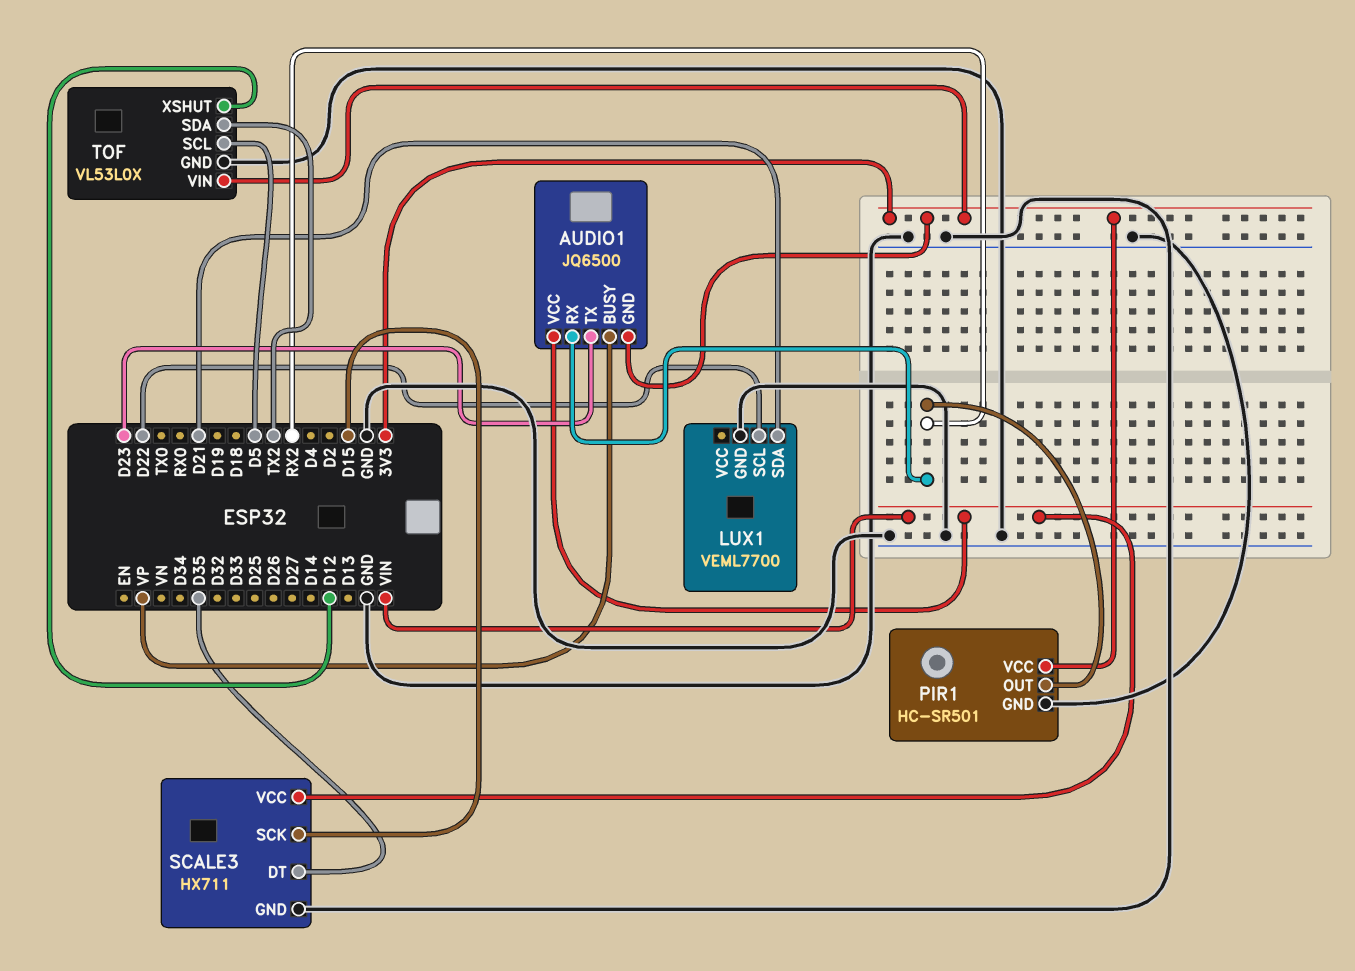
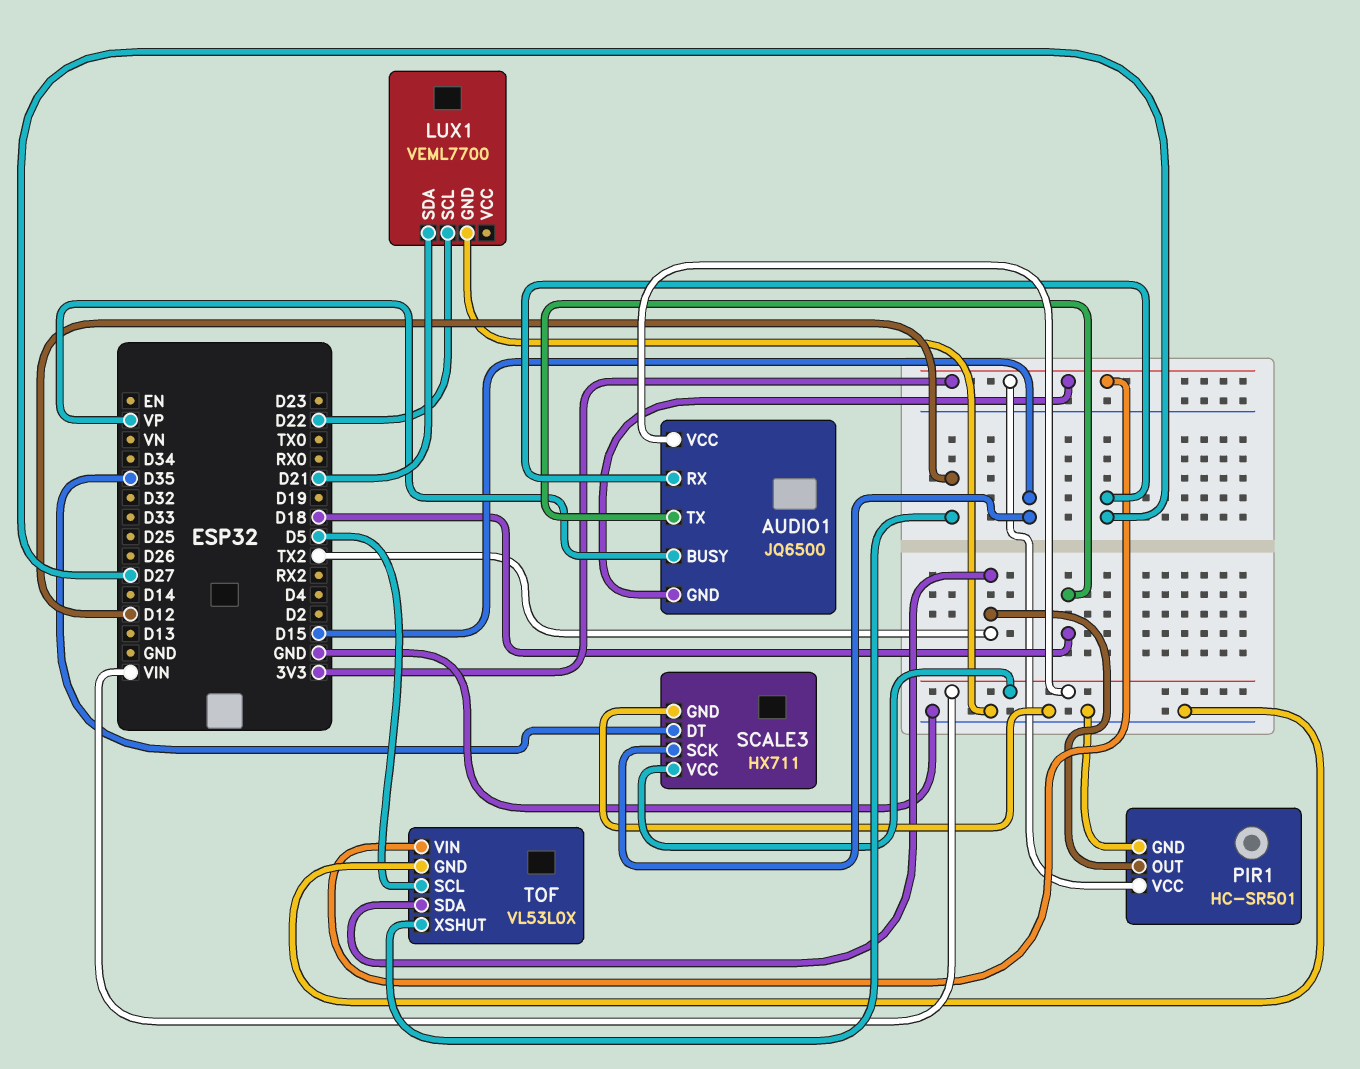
AUDIO1 pin RX: RX2 -> D27
AUDIO1 pin TX: D23 -> D18
PIR1 pin OUT: RX2 -> TX2

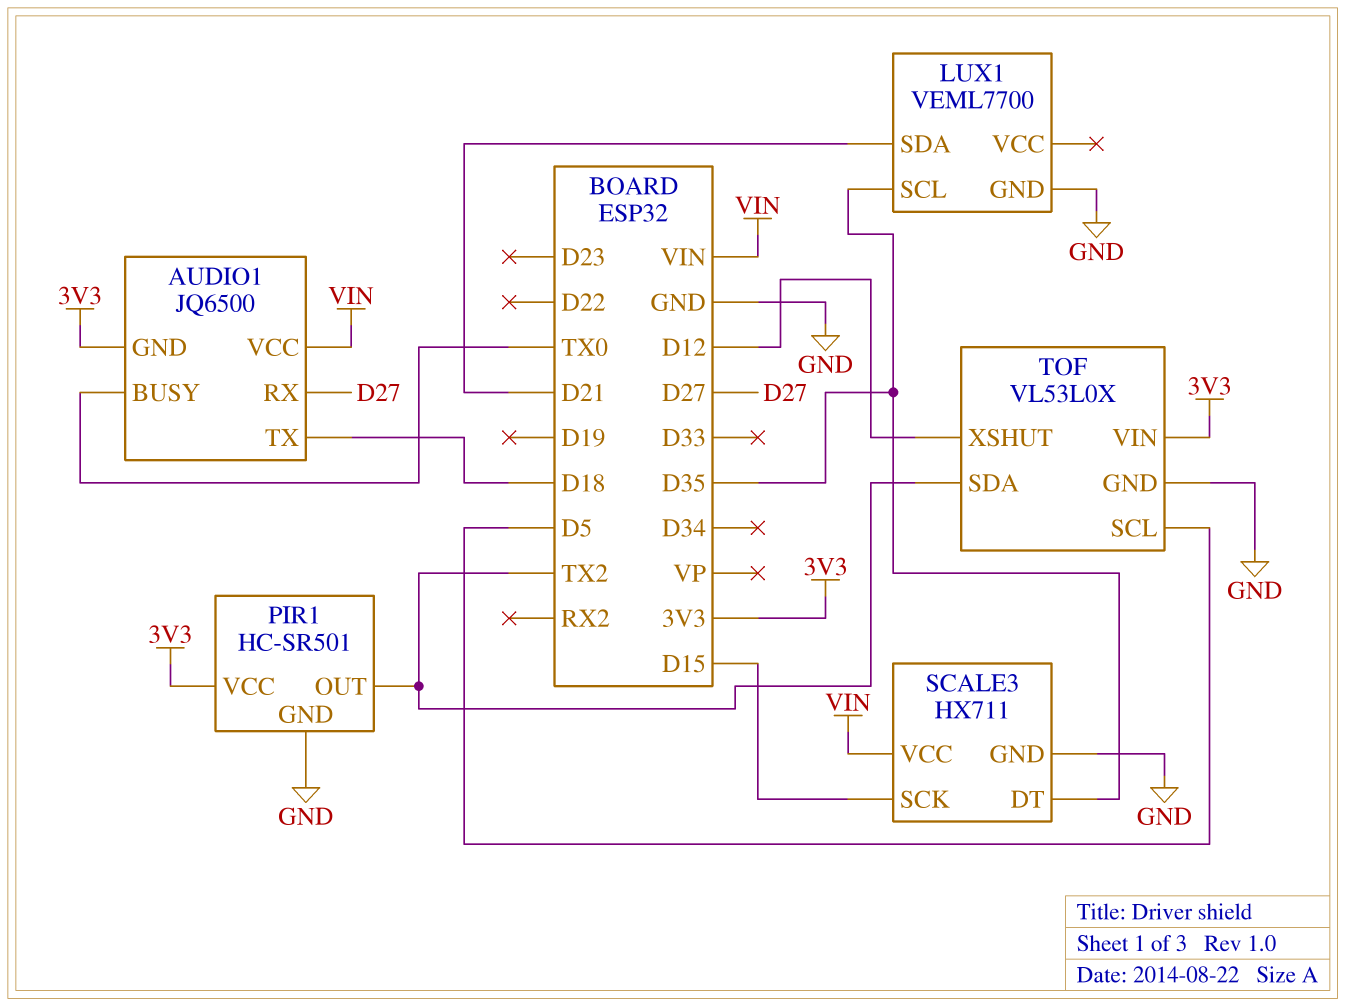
AUDIO1 pin BUSY: VP -> TX0
LUX1 pin SCL: D22 -> D35

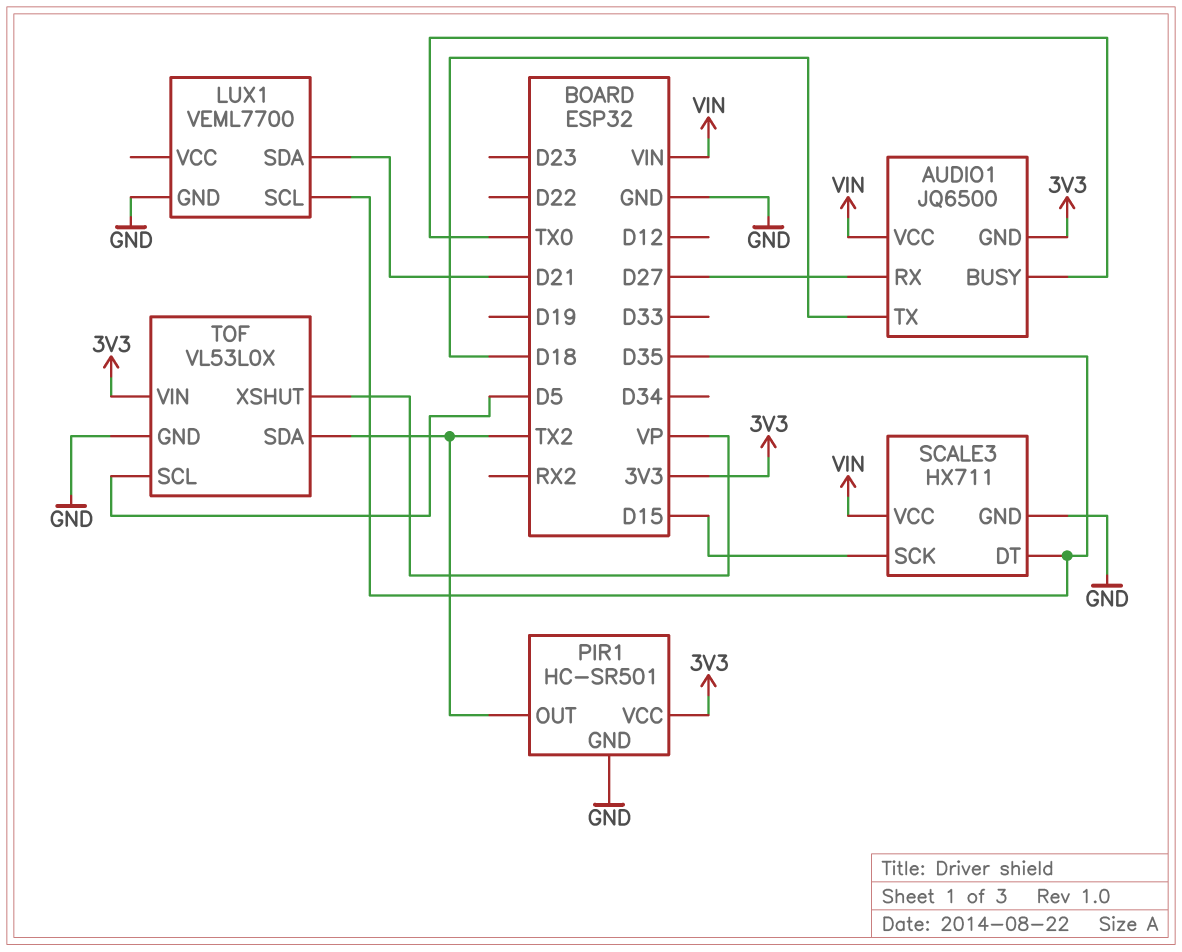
TOF pin XSHUT: D12 -> VP

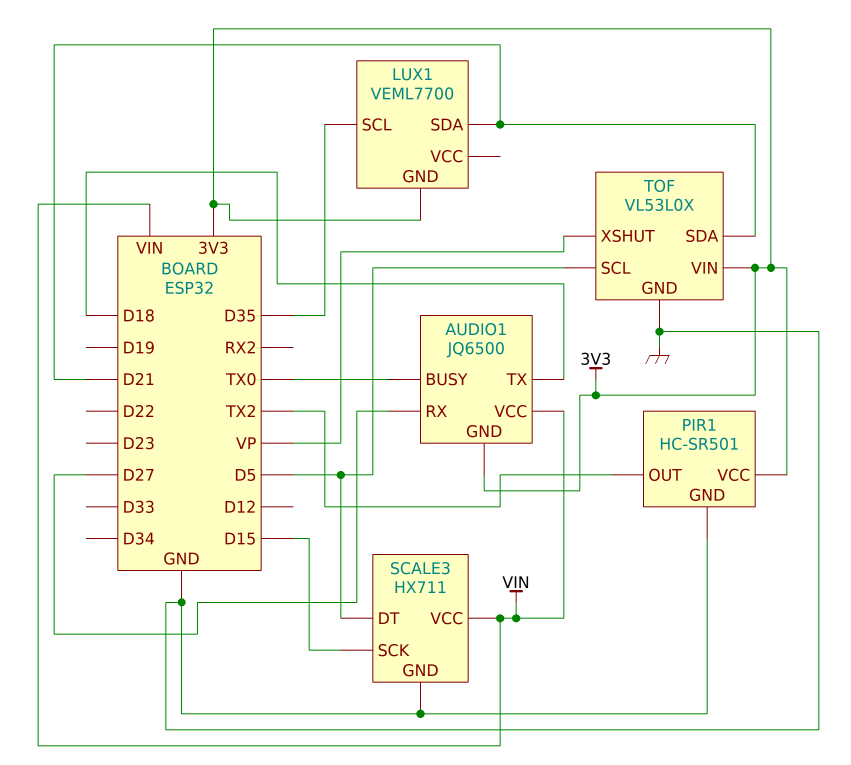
LUX1 pin GND: GND -> 3V3
SCALE3 pin DT: D35 -> D5
TOF pin SDA: TX2 -> D21

